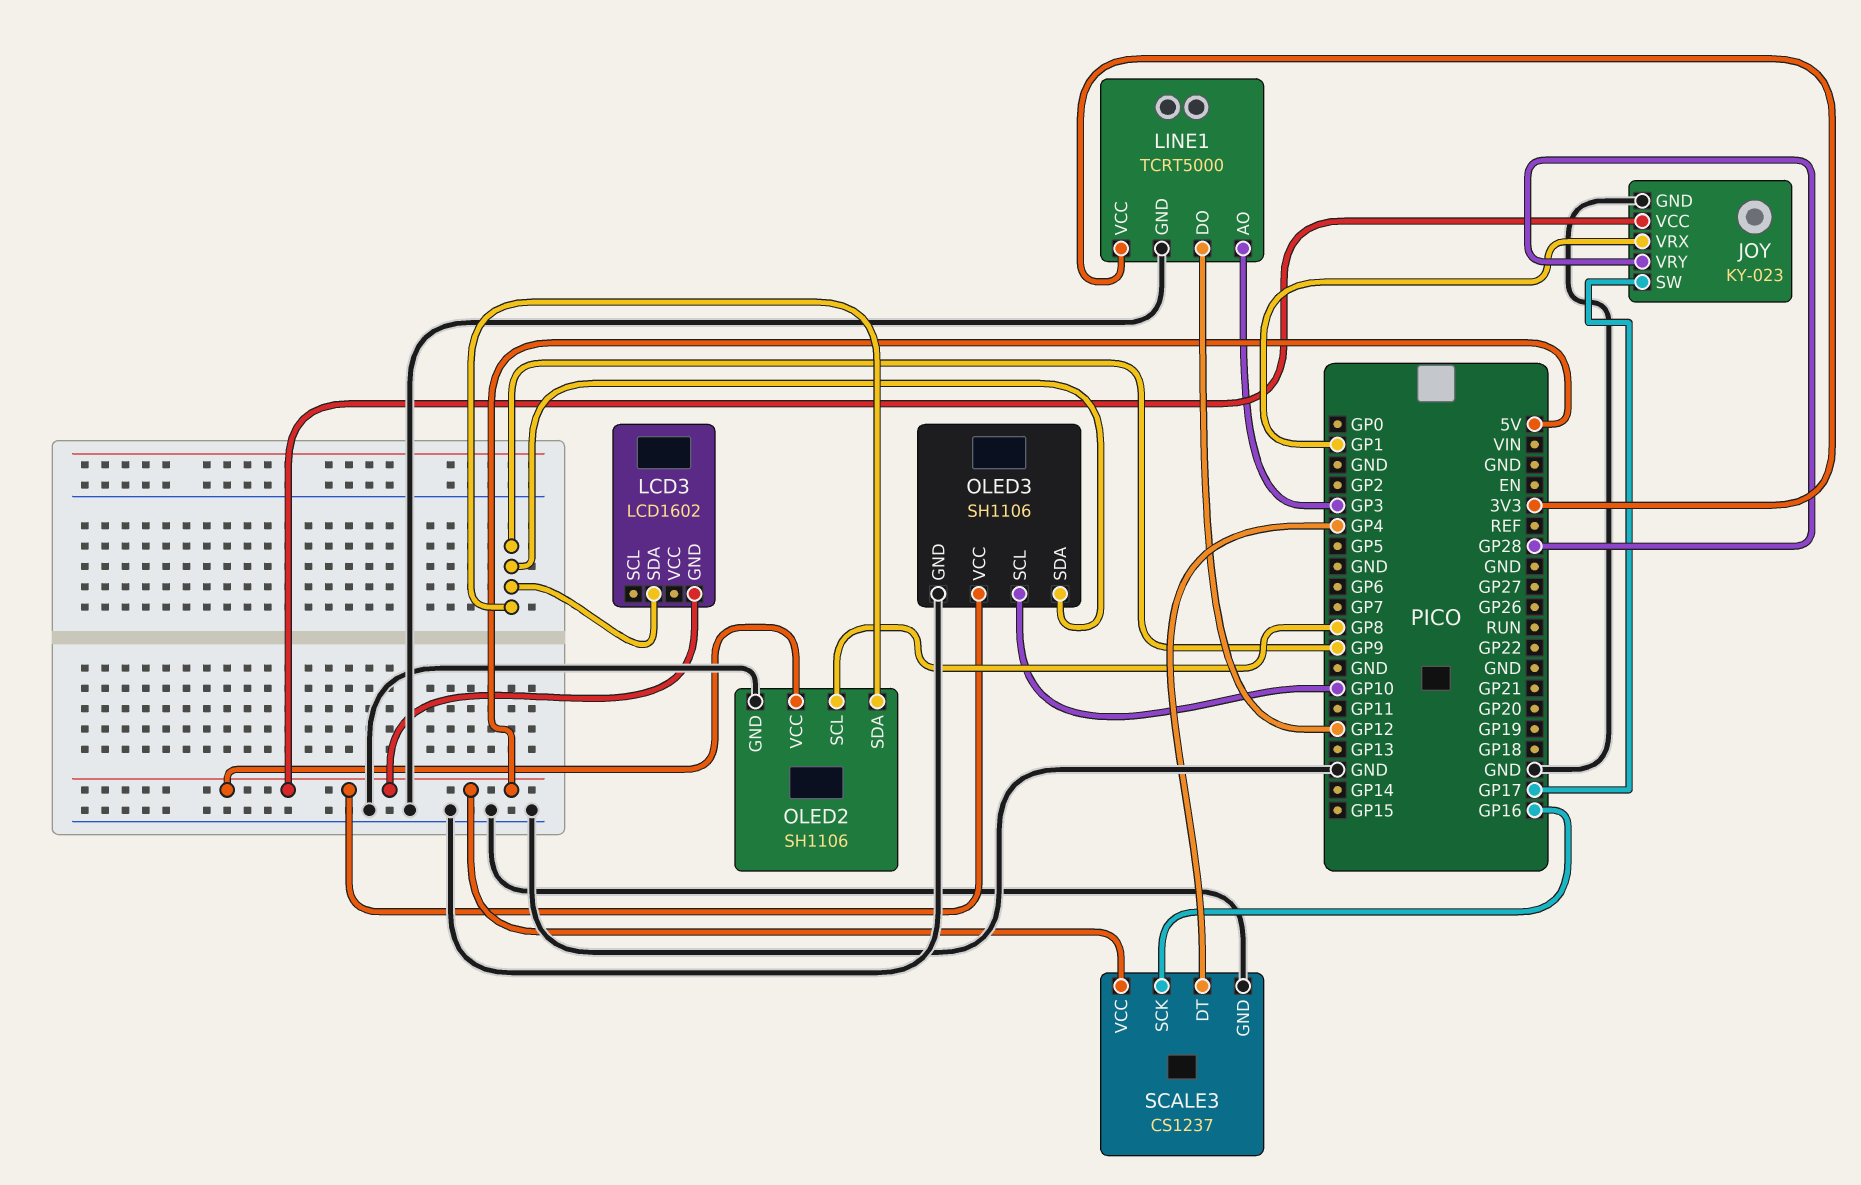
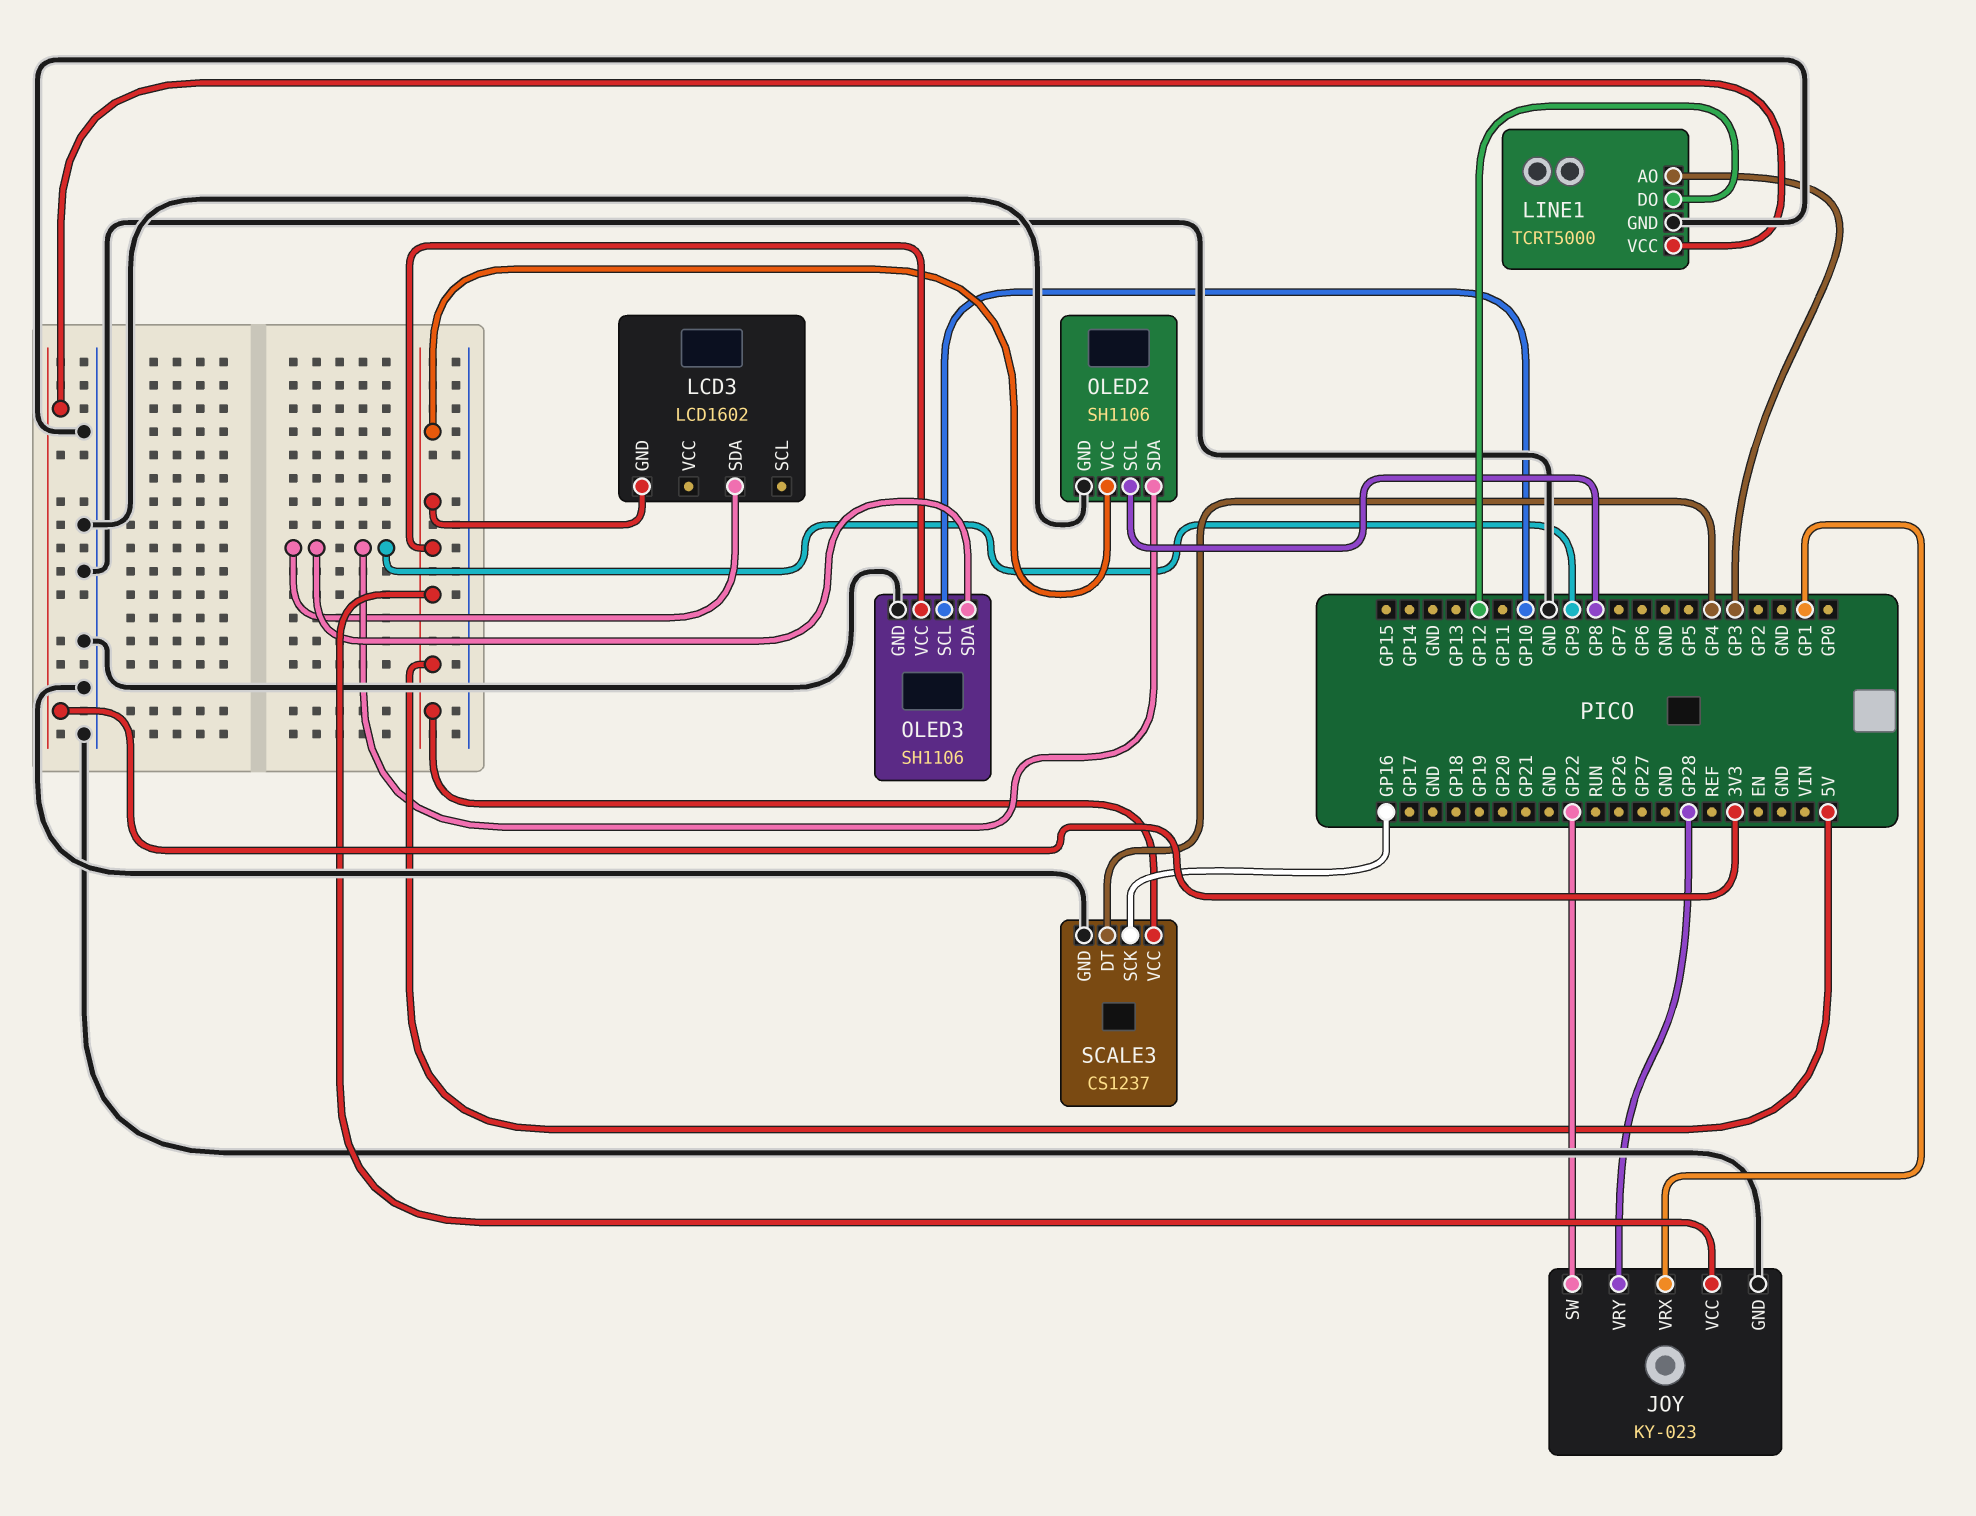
JOY pin SW: GP17 -> GP22

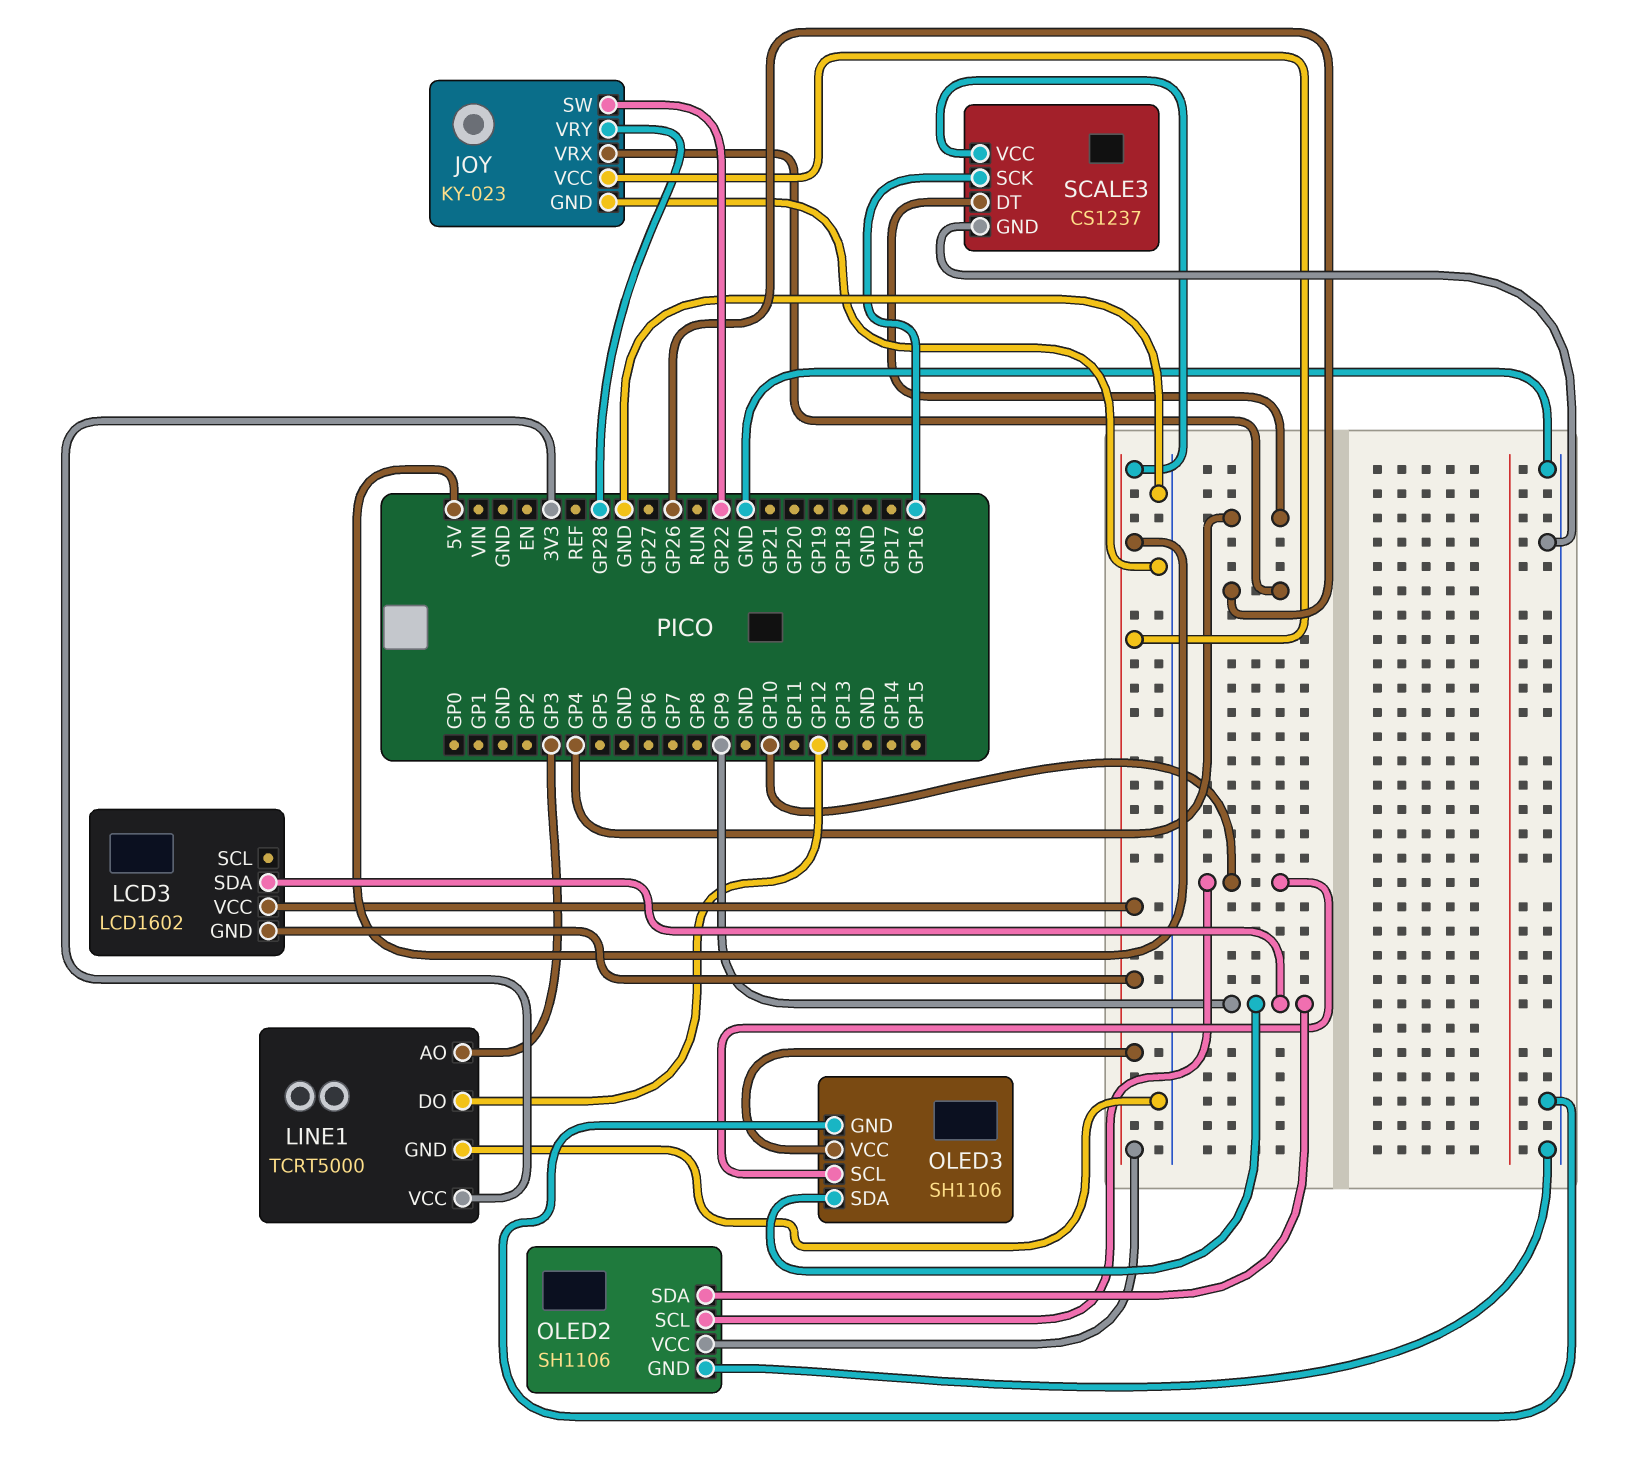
JOY pin VRX: GP1 -> GP26
LCD3 pin VCC: none -> 5V
OLED2 pin SCL: GP8 -> GP10

